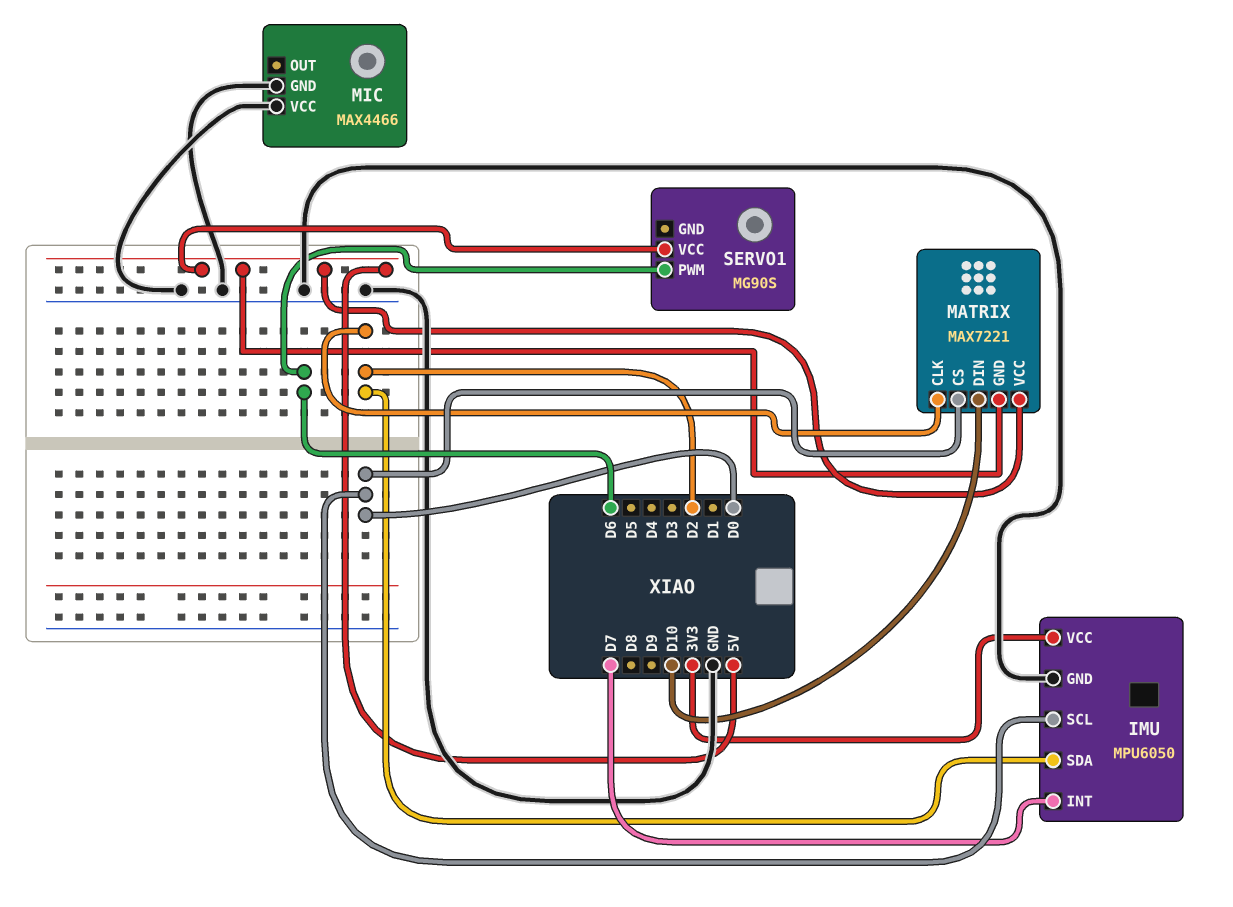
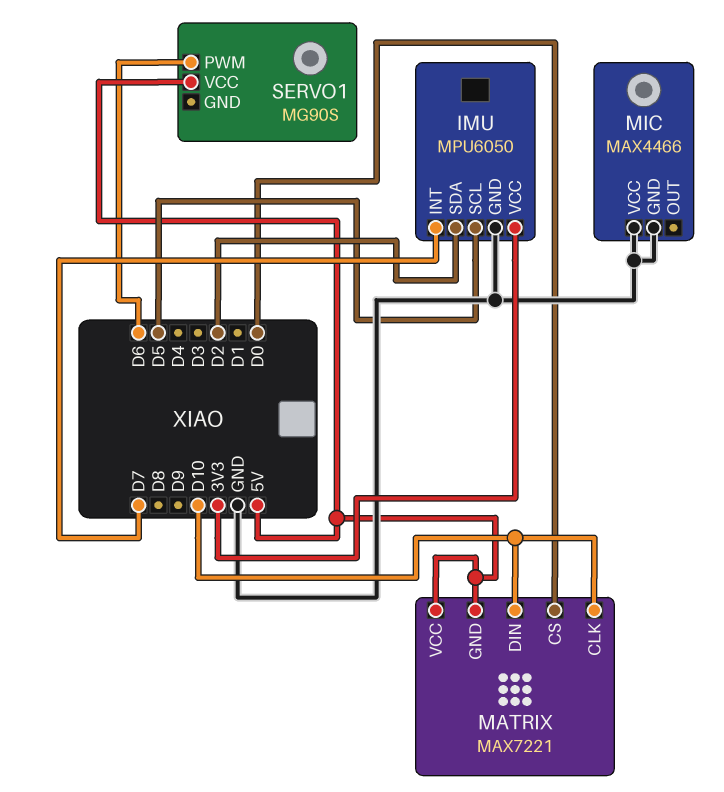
IMU pin SCL: D0 -> D5
MATRIX pin CLK: D2 -> D10

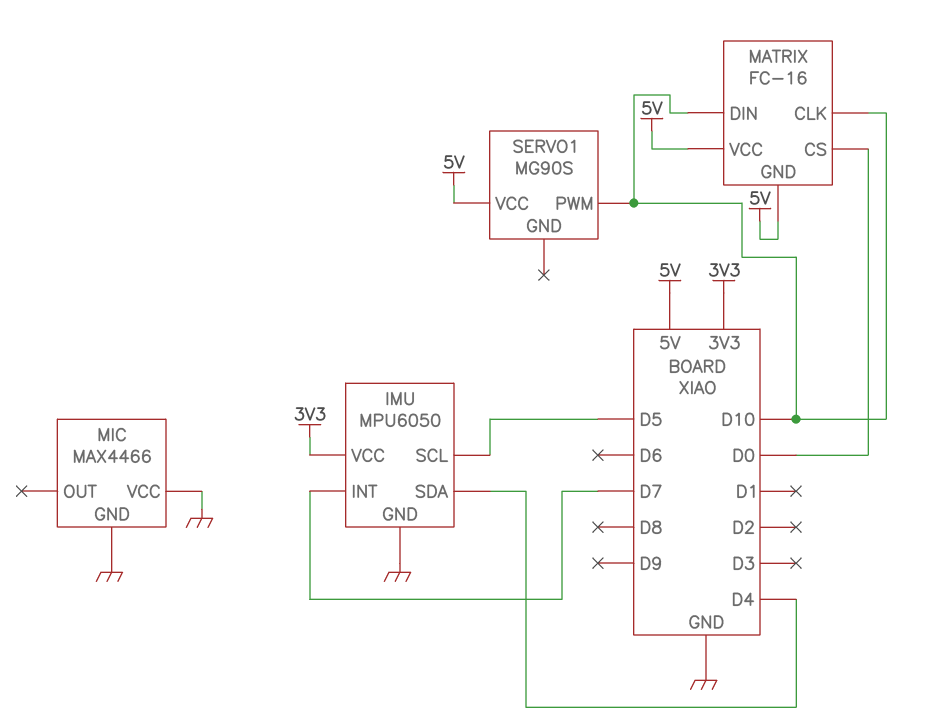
IMU pin SDA: D2 -> D4
MATRIX: MAX7221 -> FC-16
SERVO1 pin PWM: D6 -> D10

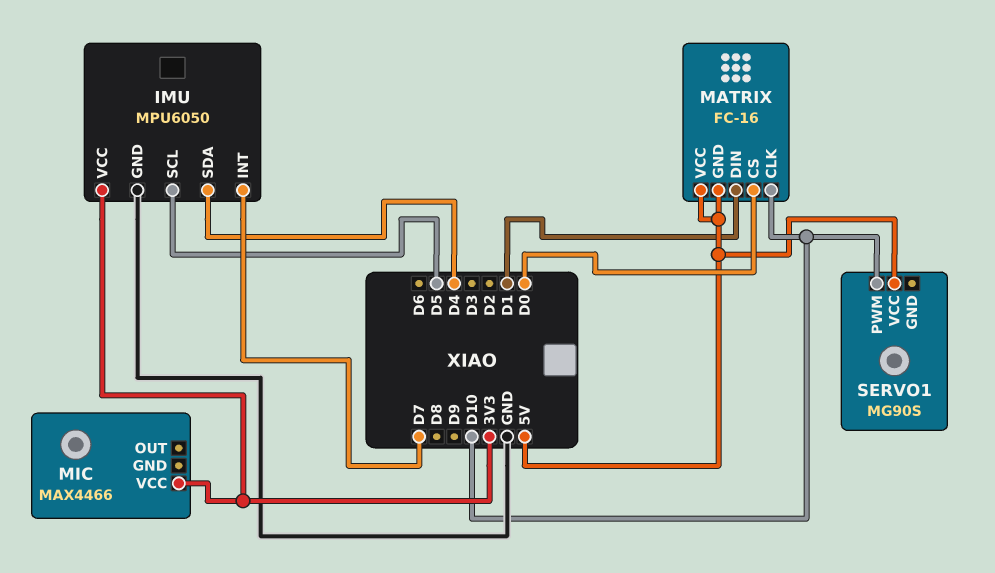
MATRIX pin DIN: D10 -> D1
MIC pin GND: GND -> none
MIC pin VCC: GND -> 3V3

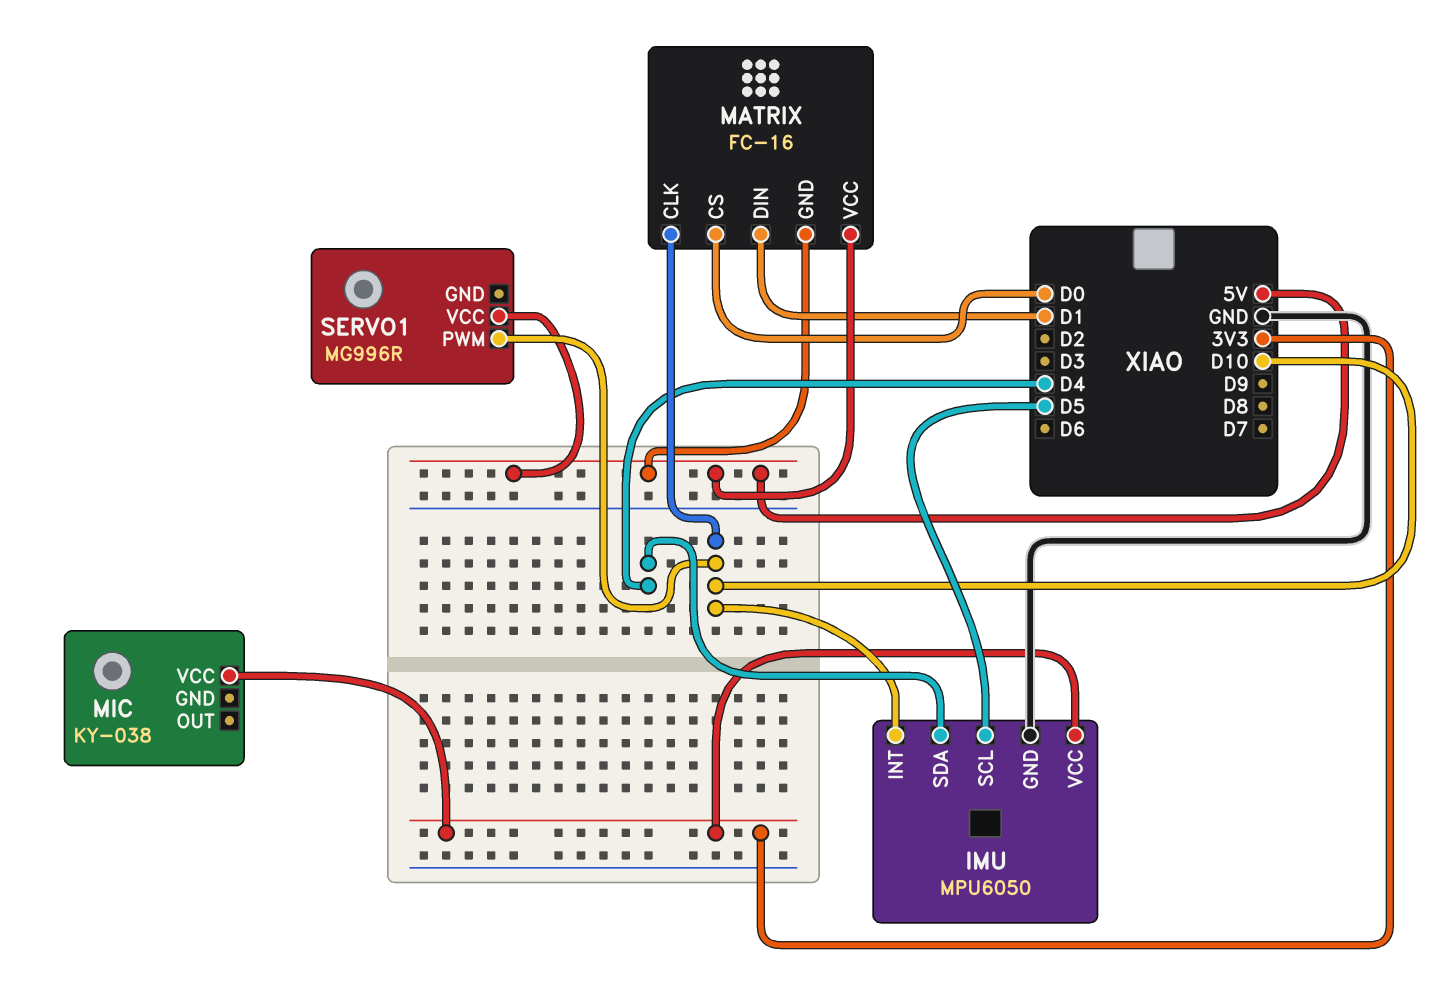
IMU pin INT: D7 -> D10
MIC: MAX4466 -> KY-038
SERVO1: MG90S -> MG996R

